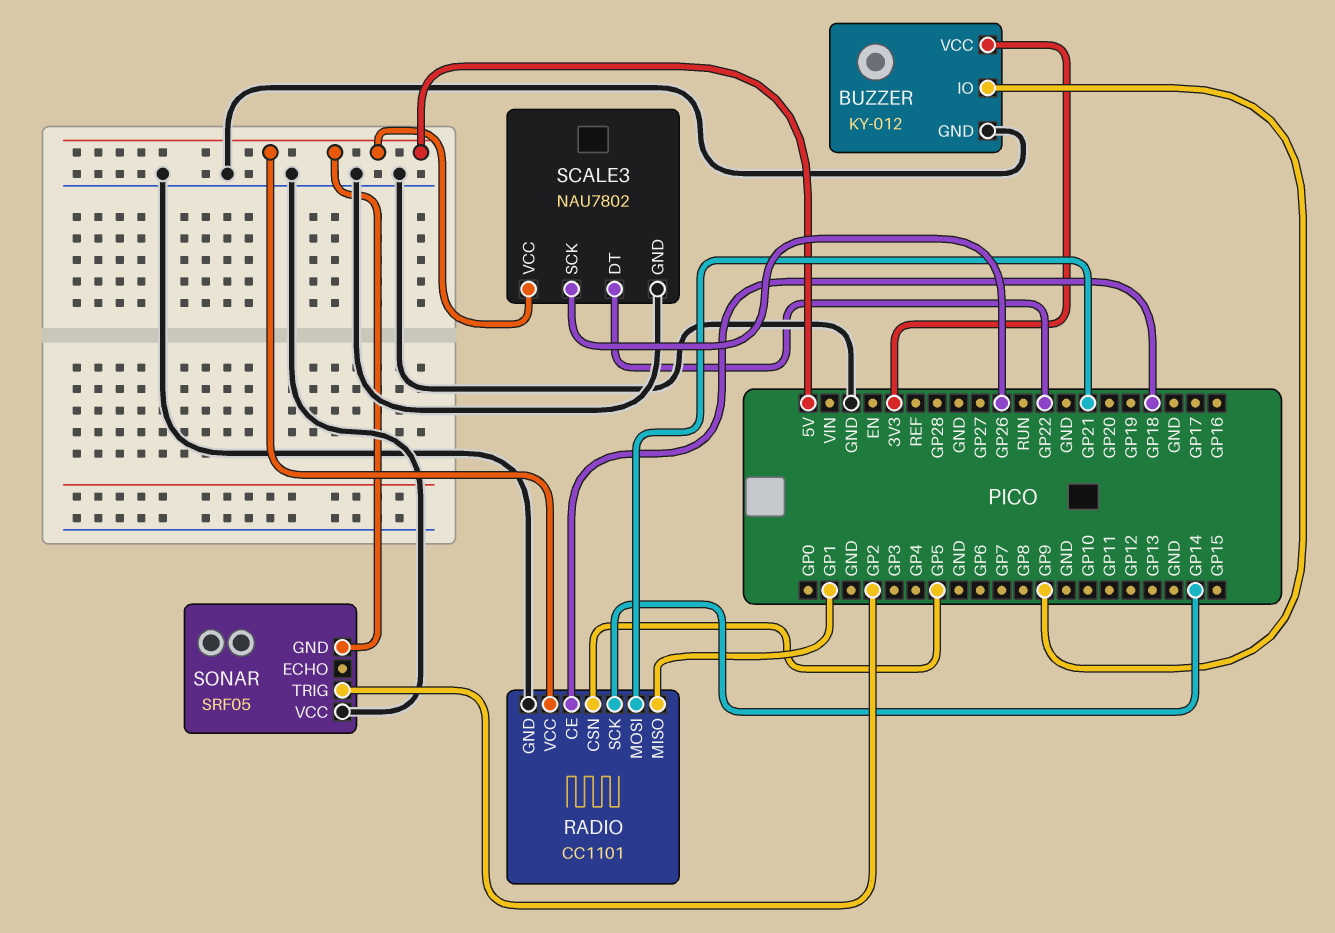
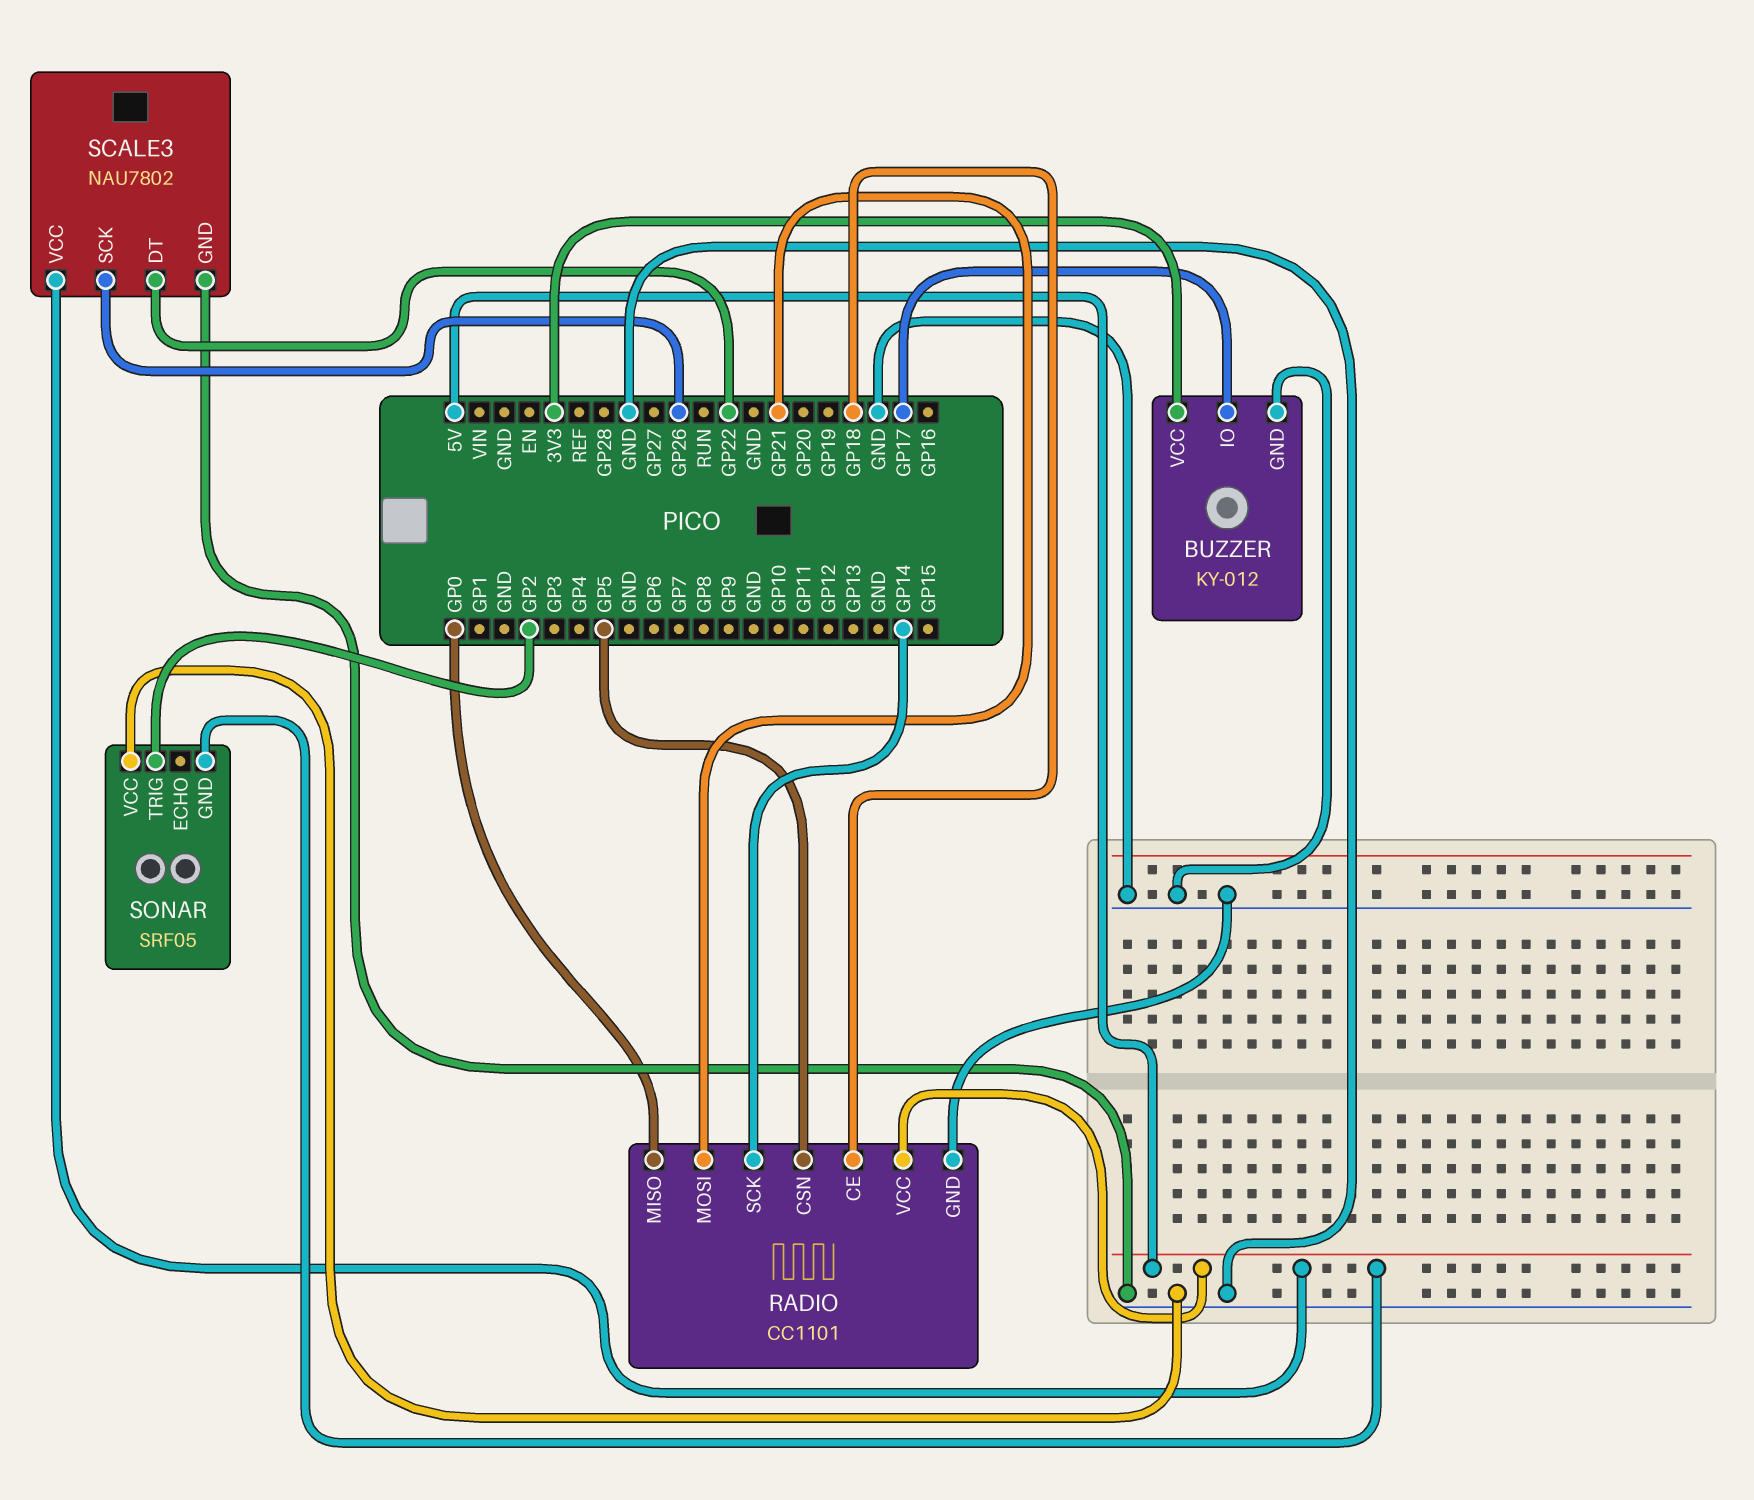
BUZZER pin IO: GP9 -> GP17
RADIO pin MISO: GP1 -> GP0

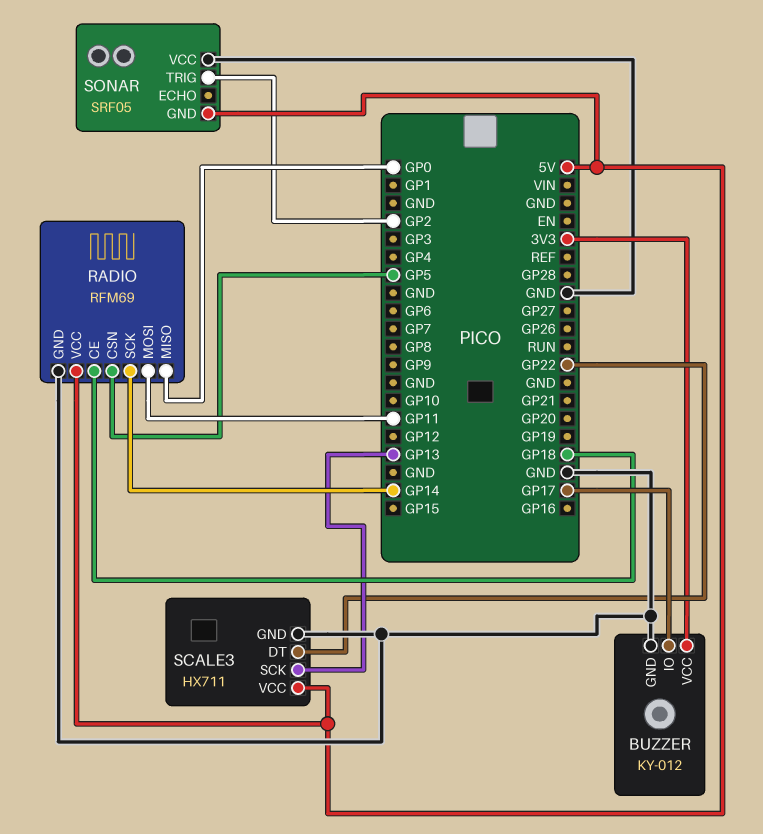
RADIO: CC1101 -> RFM69
RADIO pin MOSI: GP21 -> GP11
SCALE3: NAU7802 -> HX711
SCALE3 pin SCK: GP26 -> GP13

